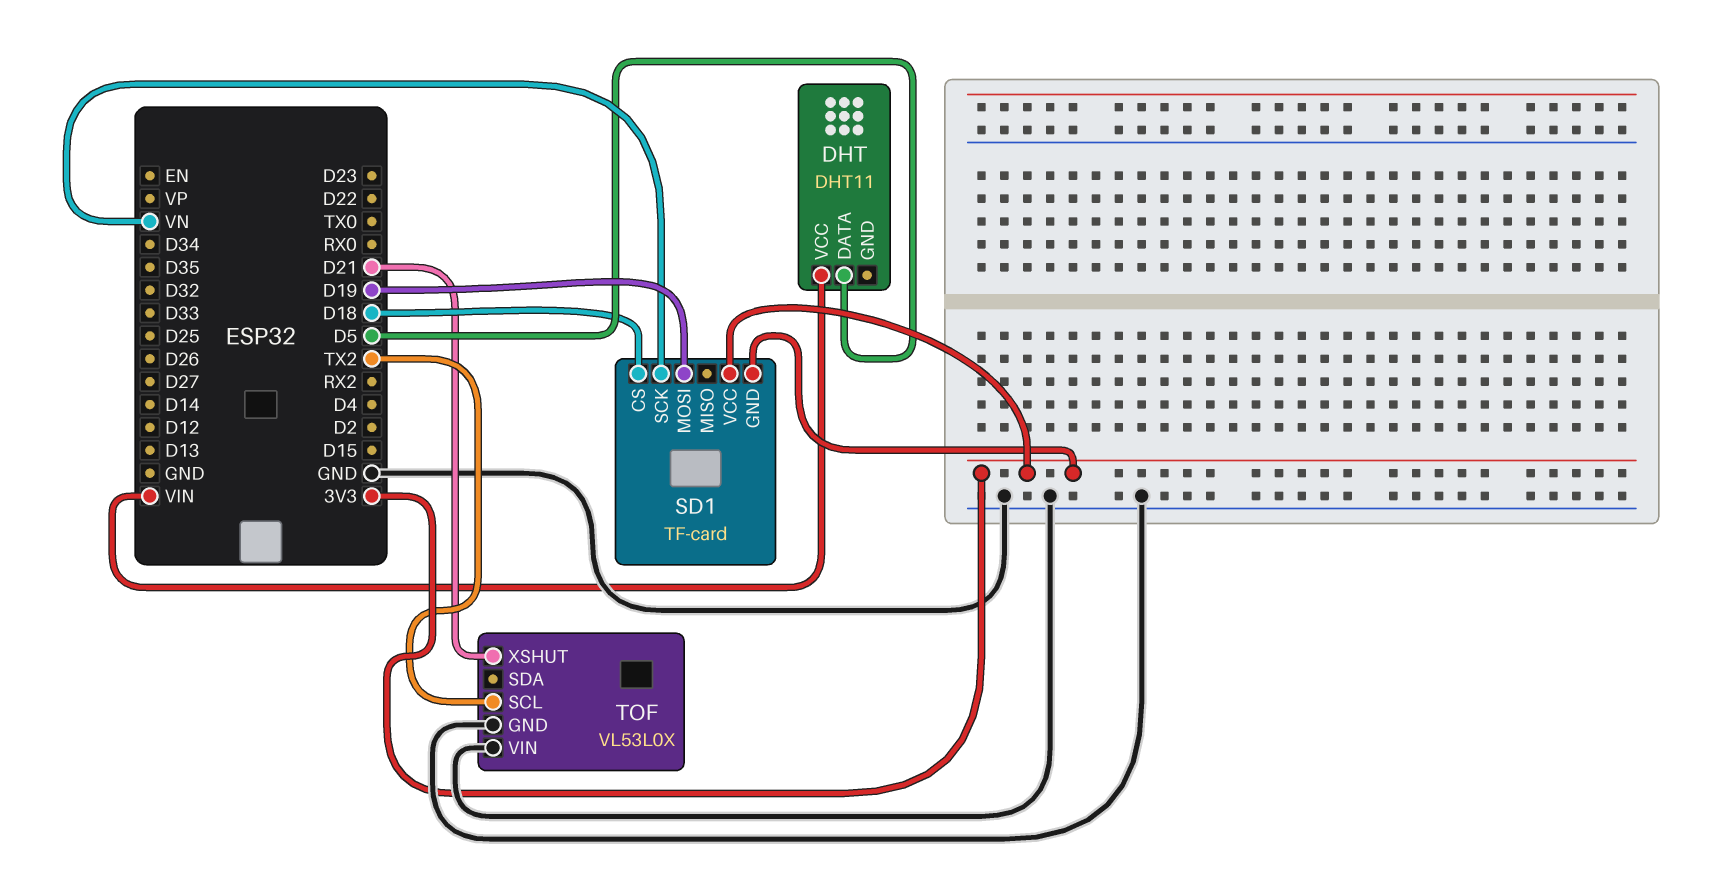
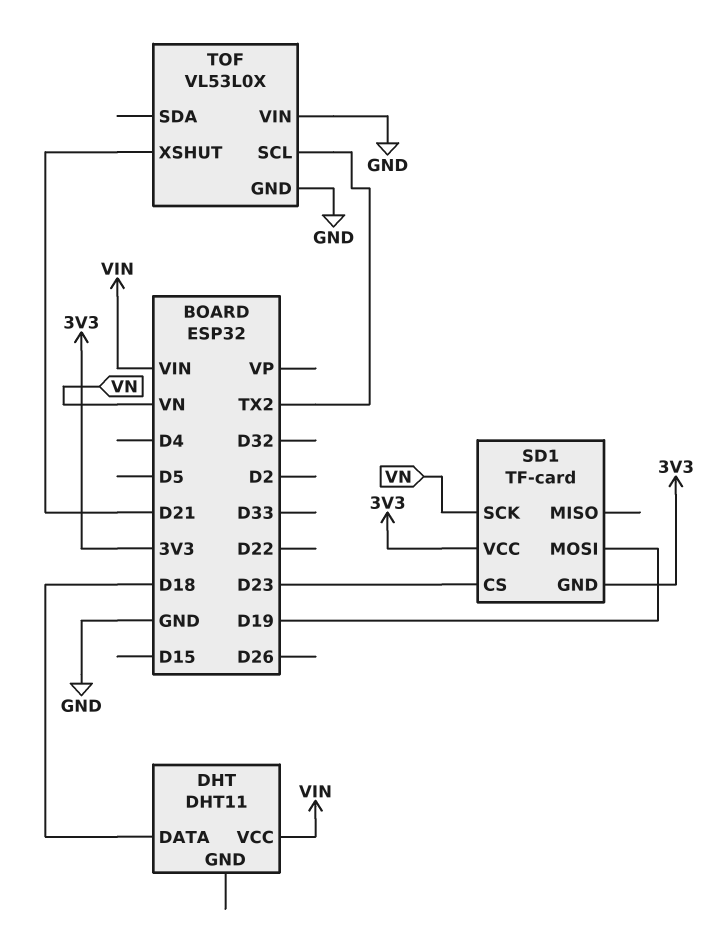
DHT pin DATA: D5 -> D18
SD1 pin CS: D18 -> D23

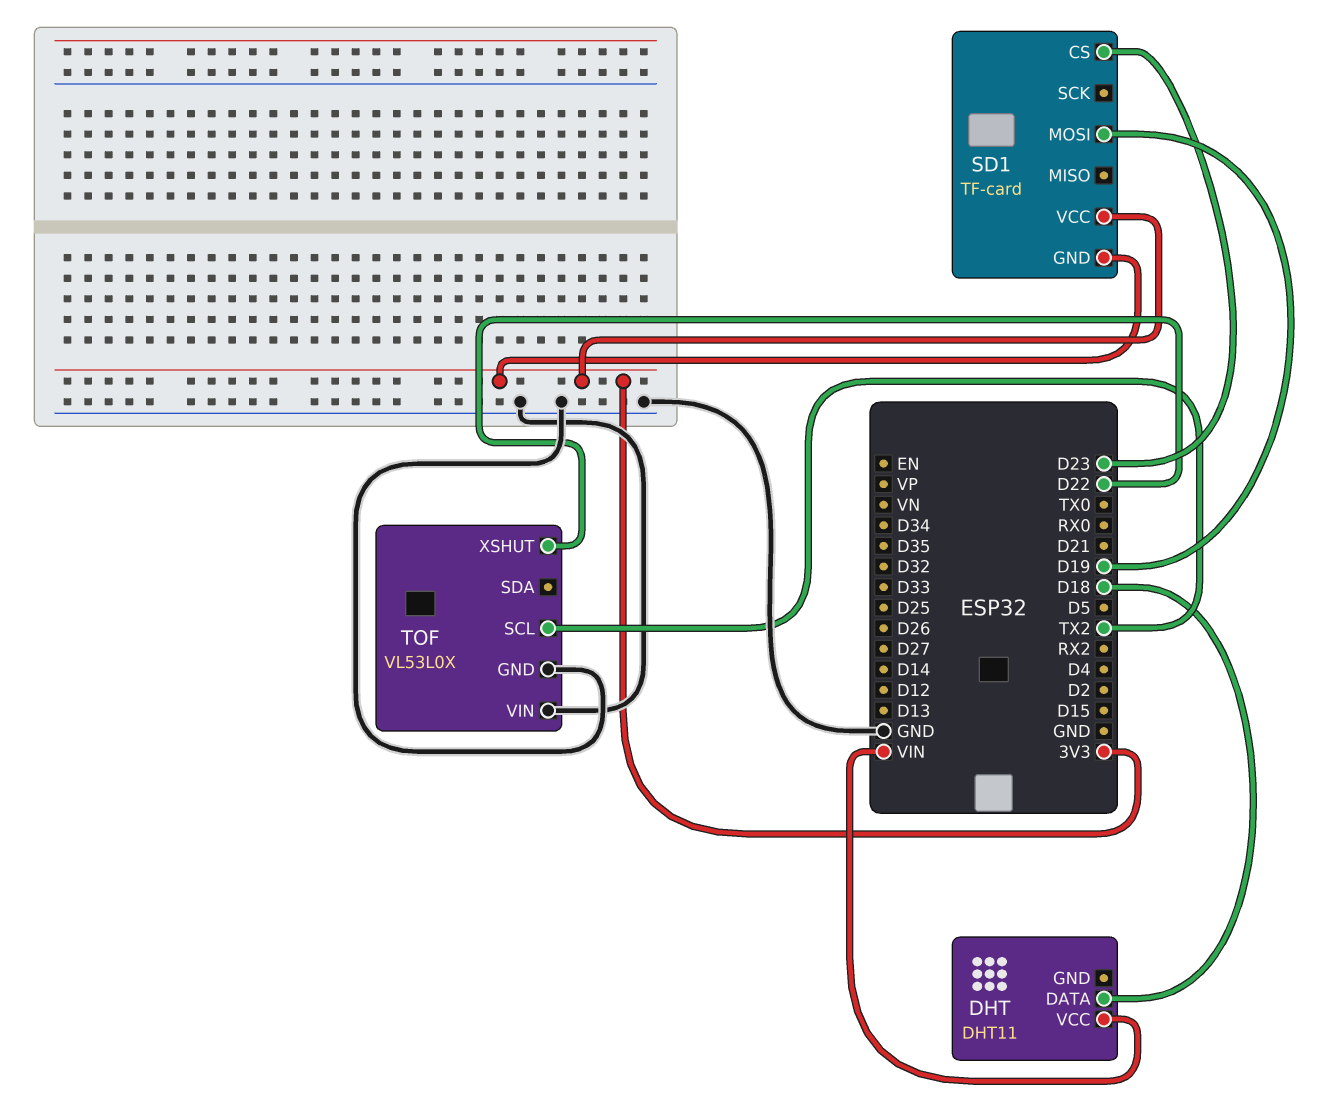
SD1 pin SCK: VN -> none
TOF pin XSHUT: D21 -> D22

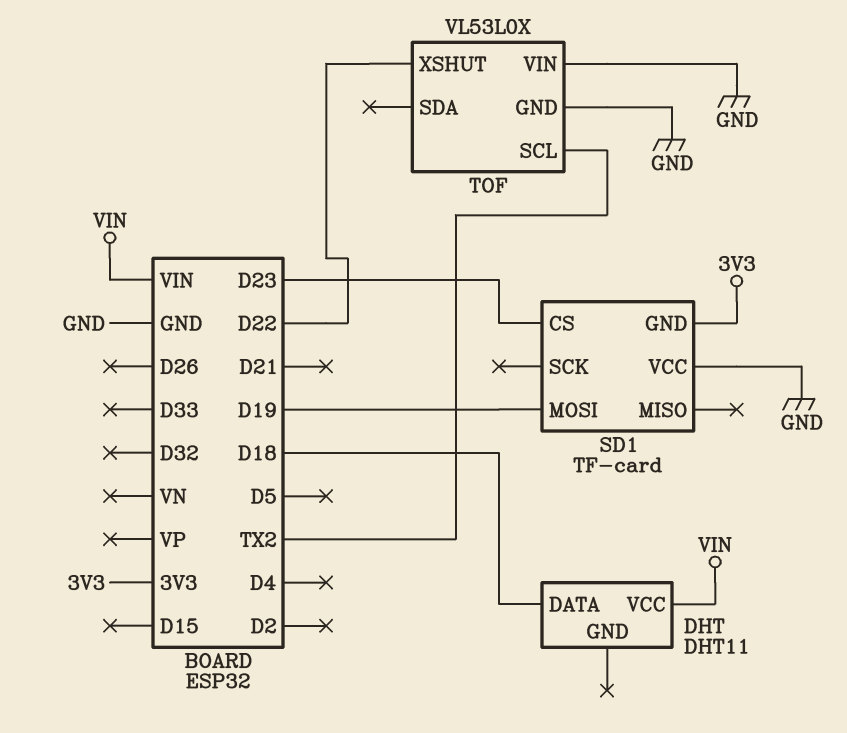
SD1 pin VCC: 3V3 -> GND

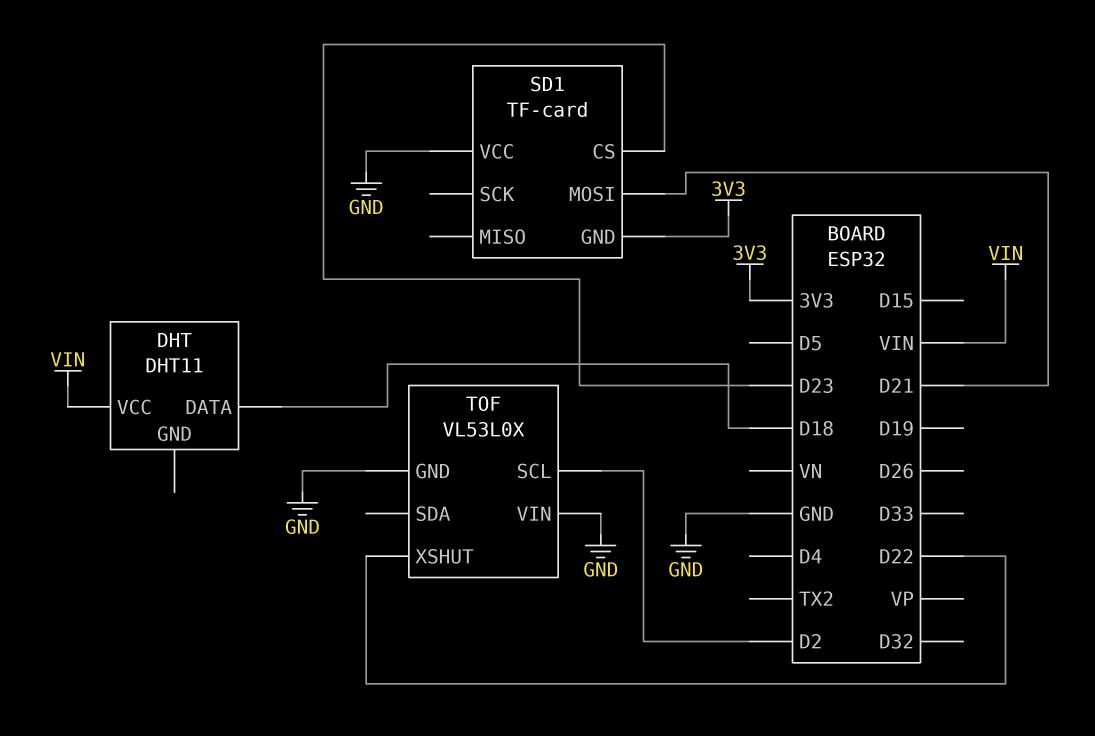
SD1 pin MOSI: D19 -> D21
TOF pin SCL: TX2 -> D2

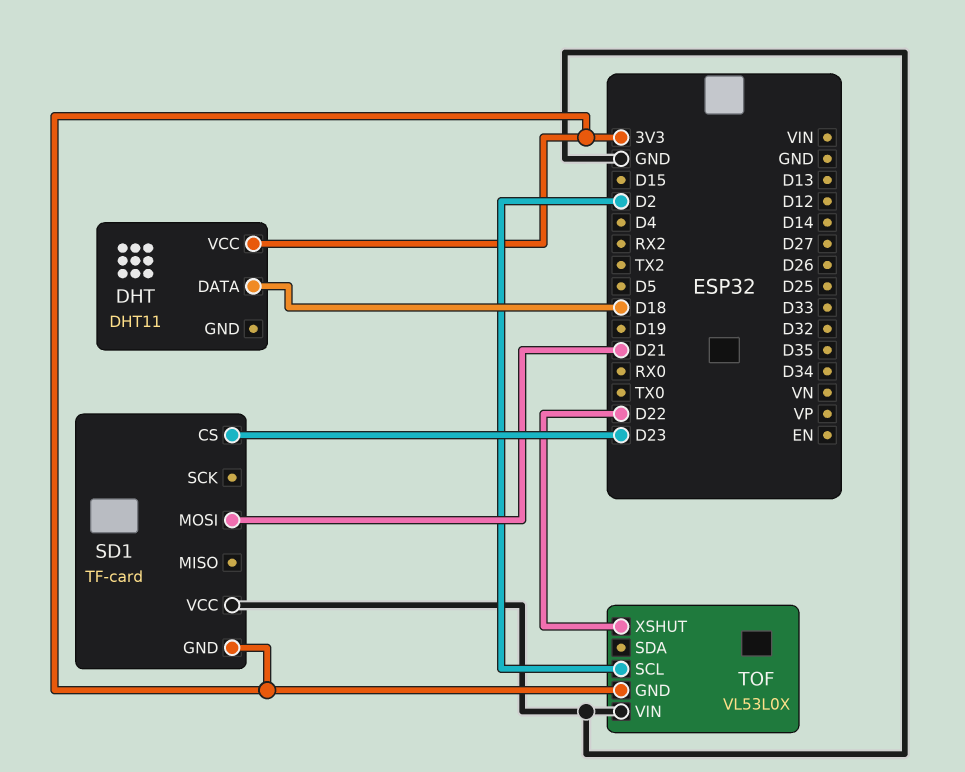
DHT pin VCC: VIN -> 3V3
TOF pin GND: GND -> 3V3

